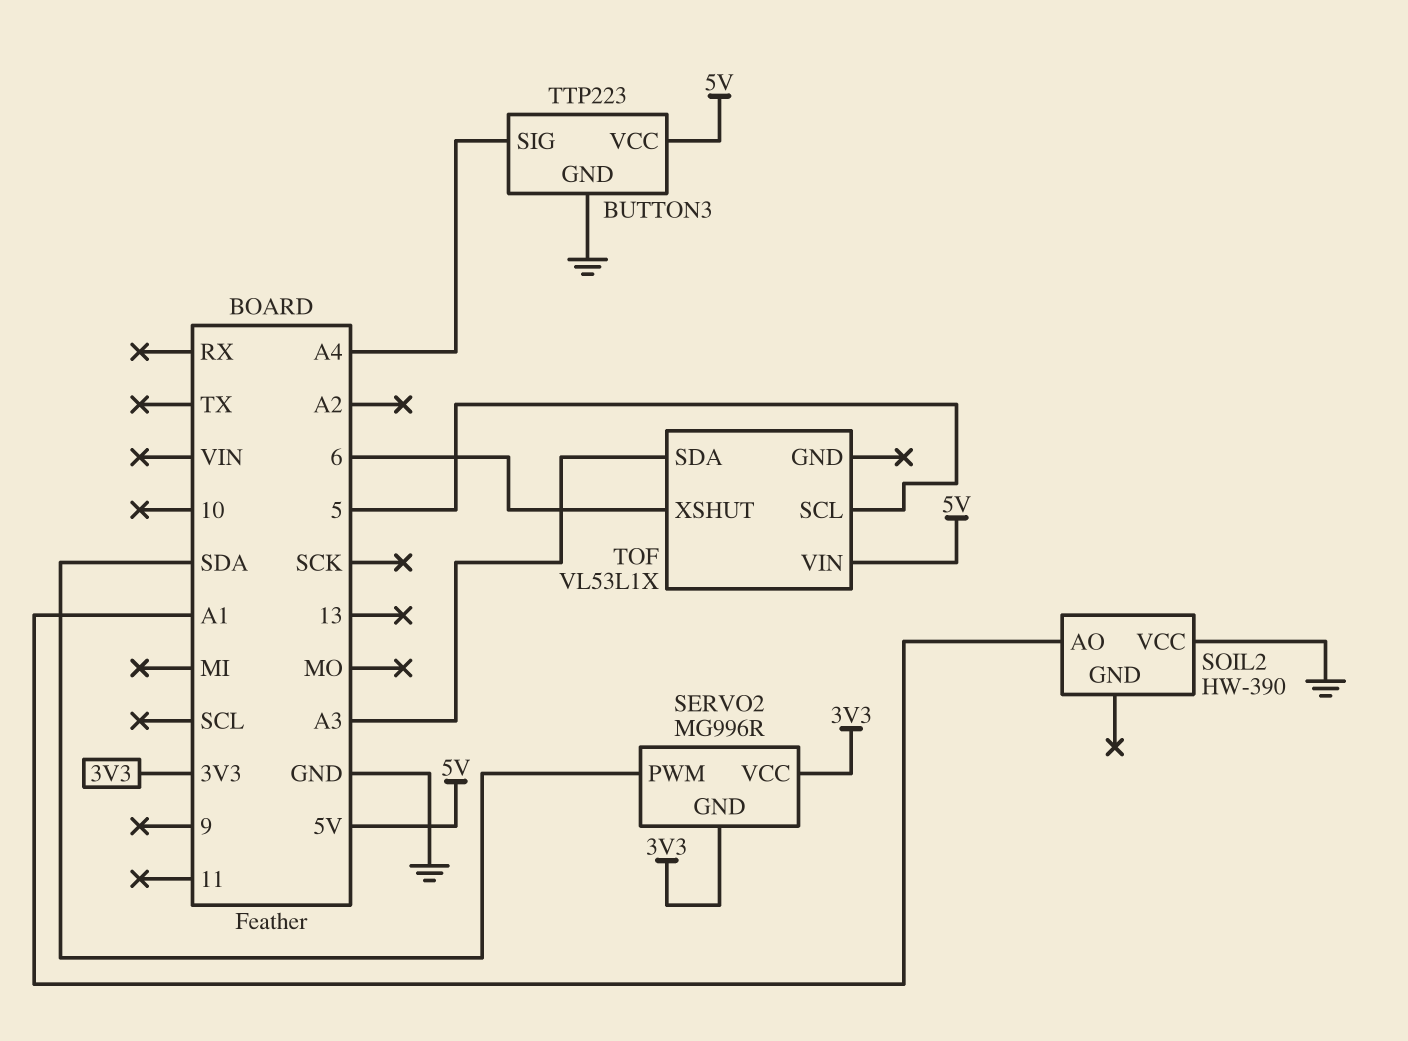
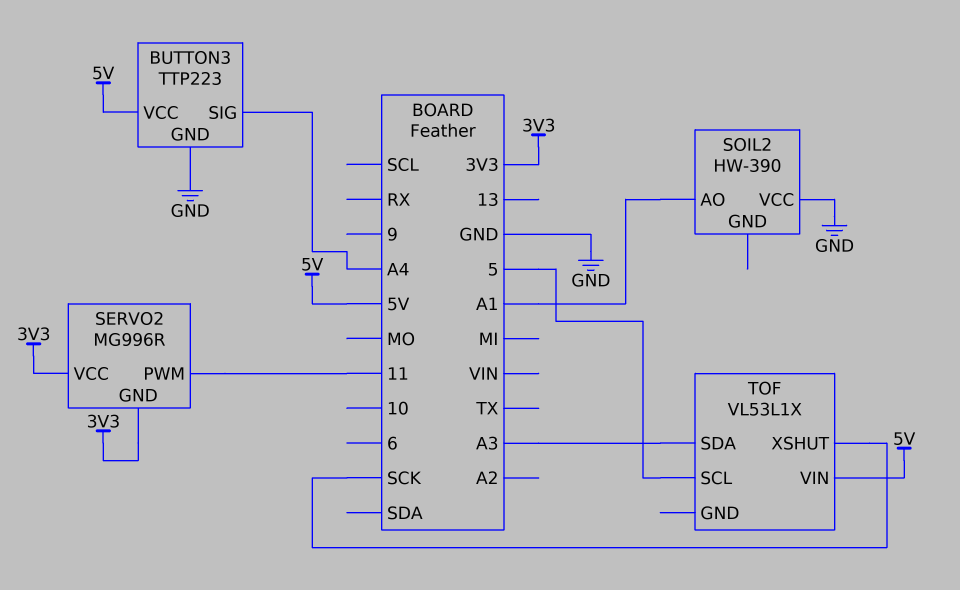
SERVO2 pin PWM: SDA -> 11
TOF pin XSHUT: 6 -> SCK

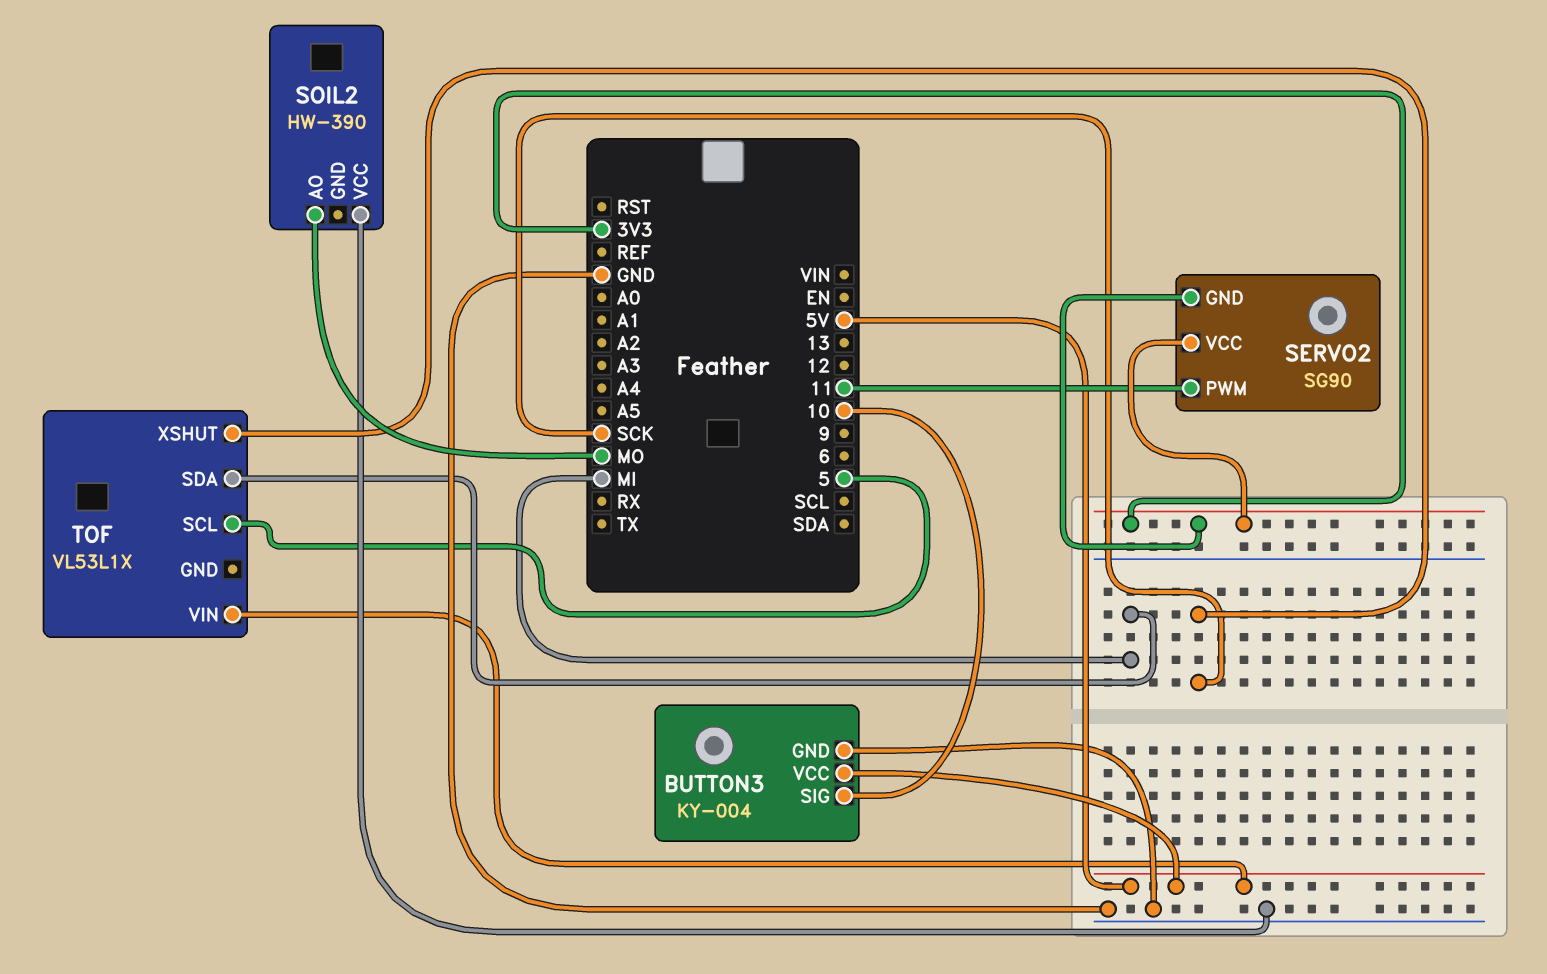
BUTTON3: TTP223 -> KY-004
BUTTON3 pin SIG: A4 -> 10
SERVO2: MG996R -> SG90
SOIL2 pin AO: A1 -> MO
TOF pin SDA: A3 -> MI

